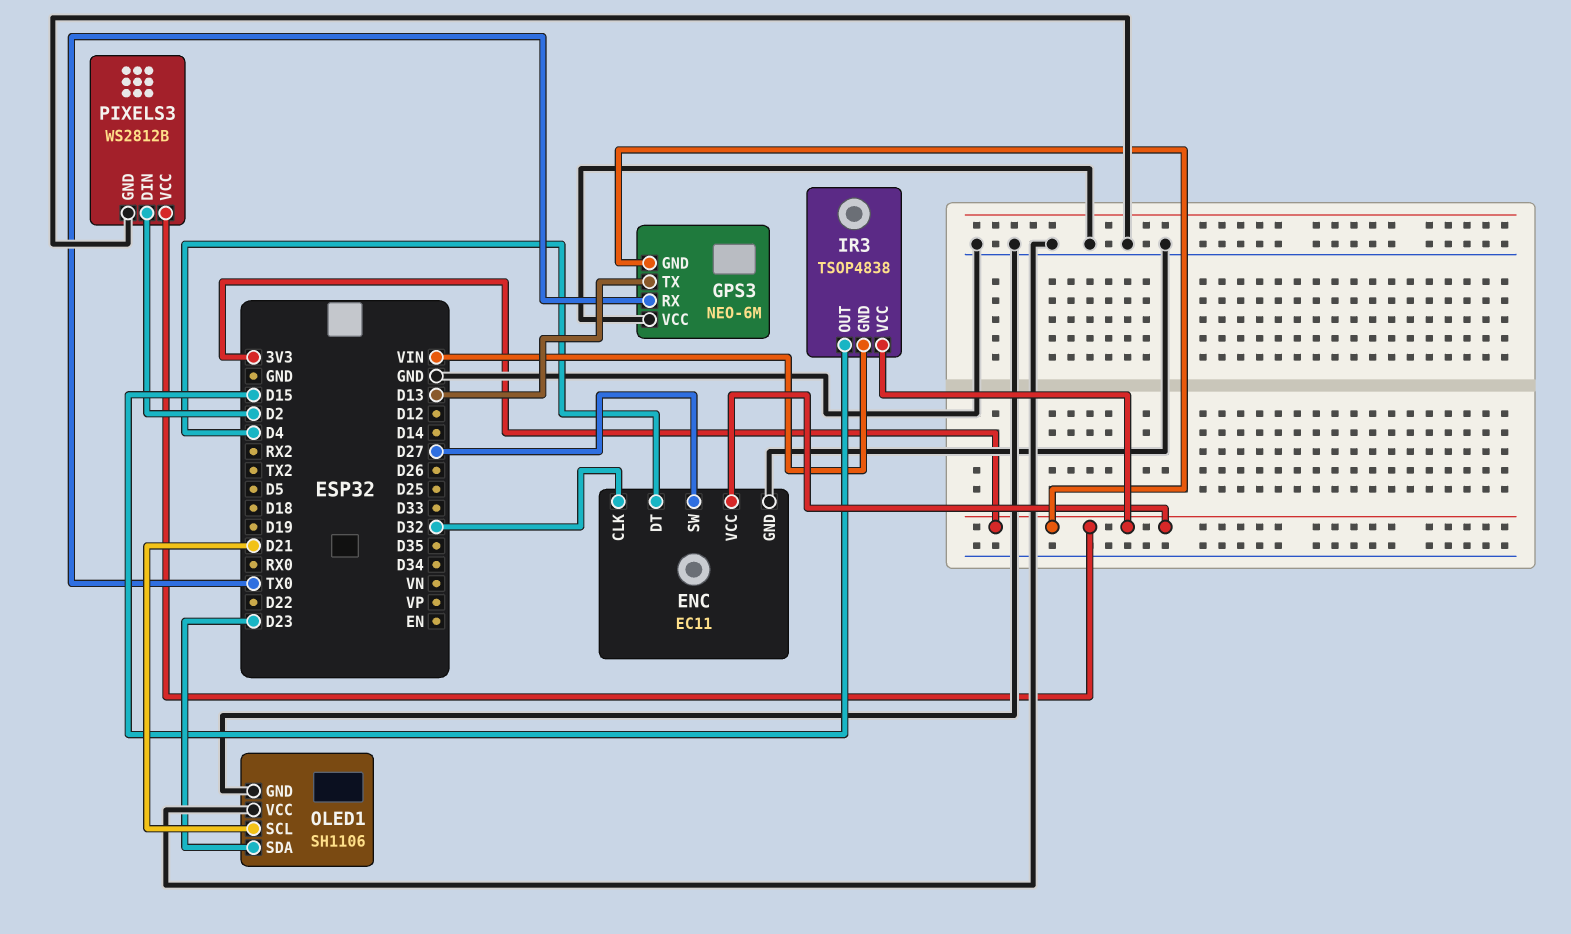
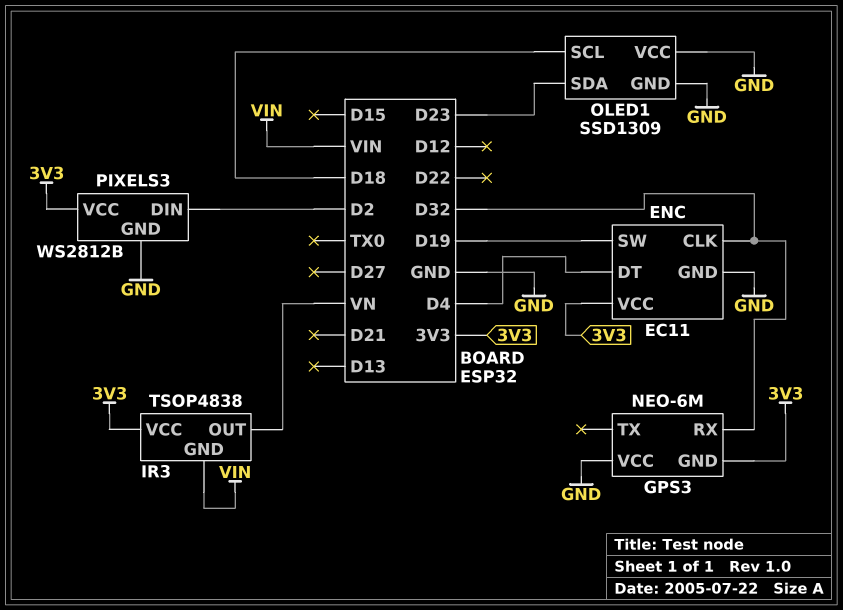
ENC pin SW: D27 -> D19
GPS3 pin RX: TX0 -> D32
GPS3 pin TX: D13 -> none
IR3 pin OUT: D15 -> VN
OLED1: SH1106 -> SSD1309
OLED1 pin SCL: D21 -> D18

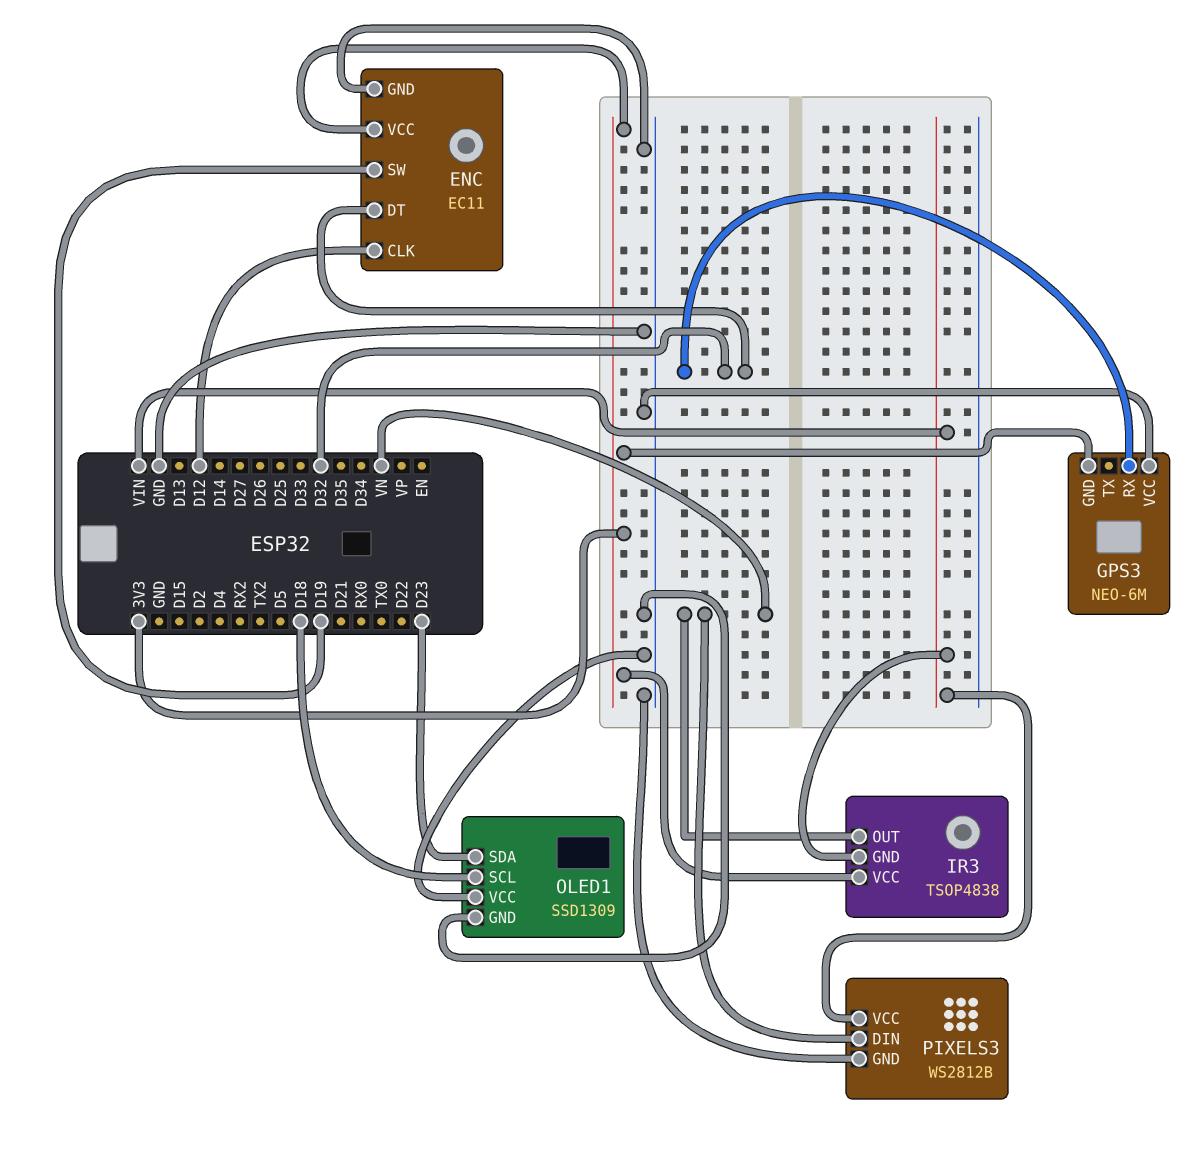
ENC pin CLK: D32 -> D12
ENC pin DT: D4 -> D32
PIXELS3 pin DIN: D2 -> VN
PIXELS3 pin VCC: 3V3 -> VIN

